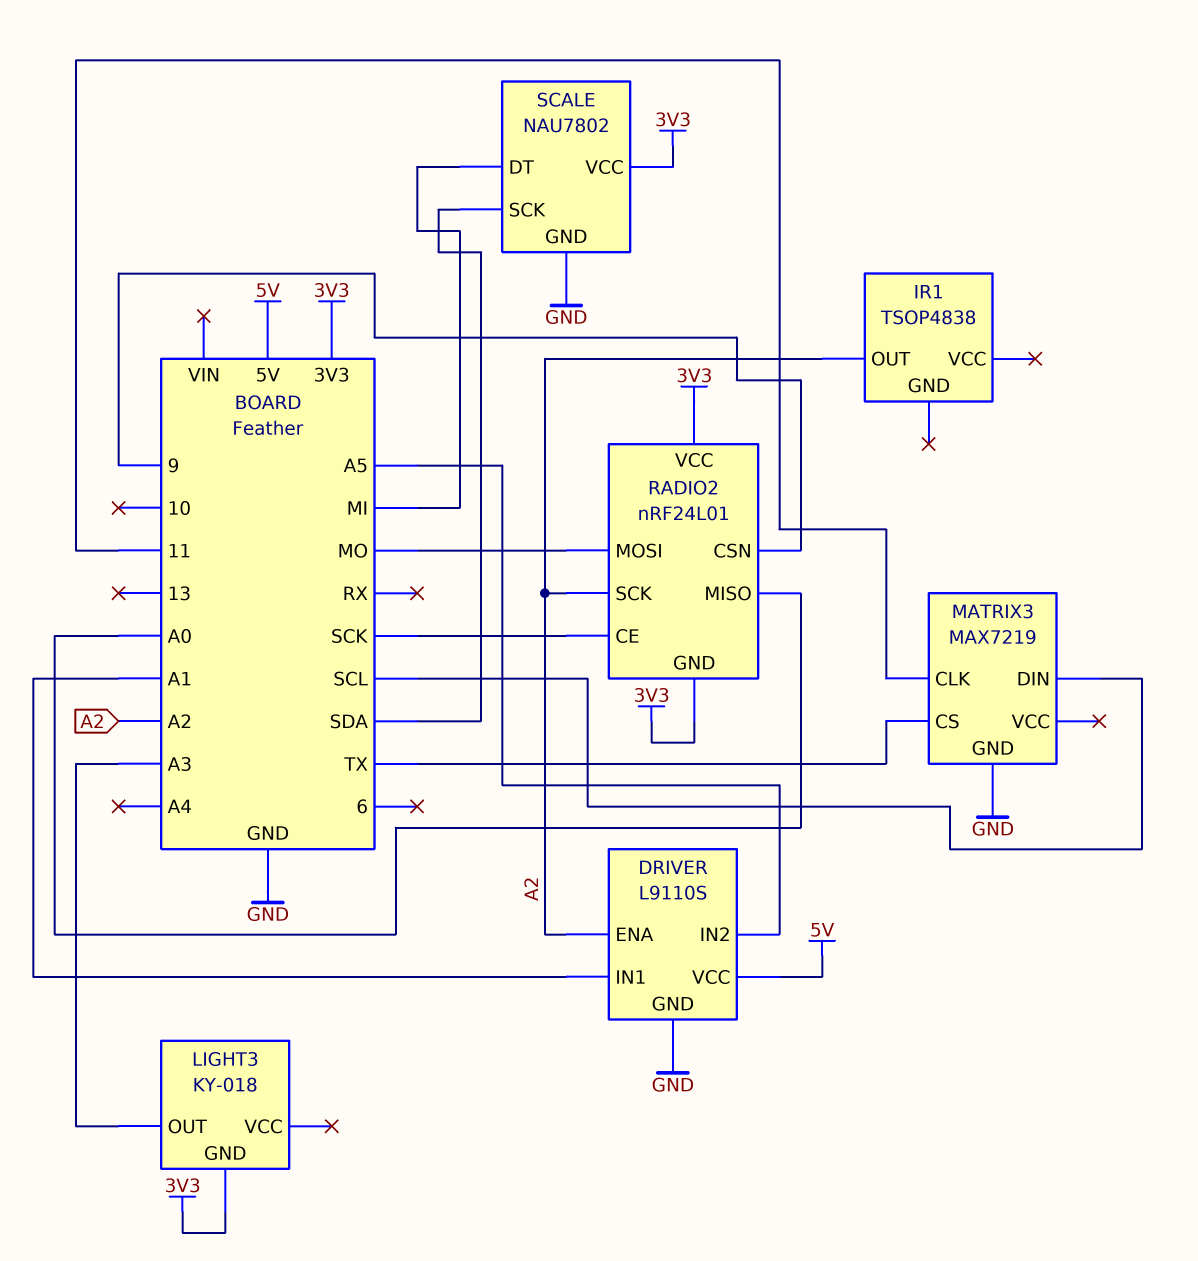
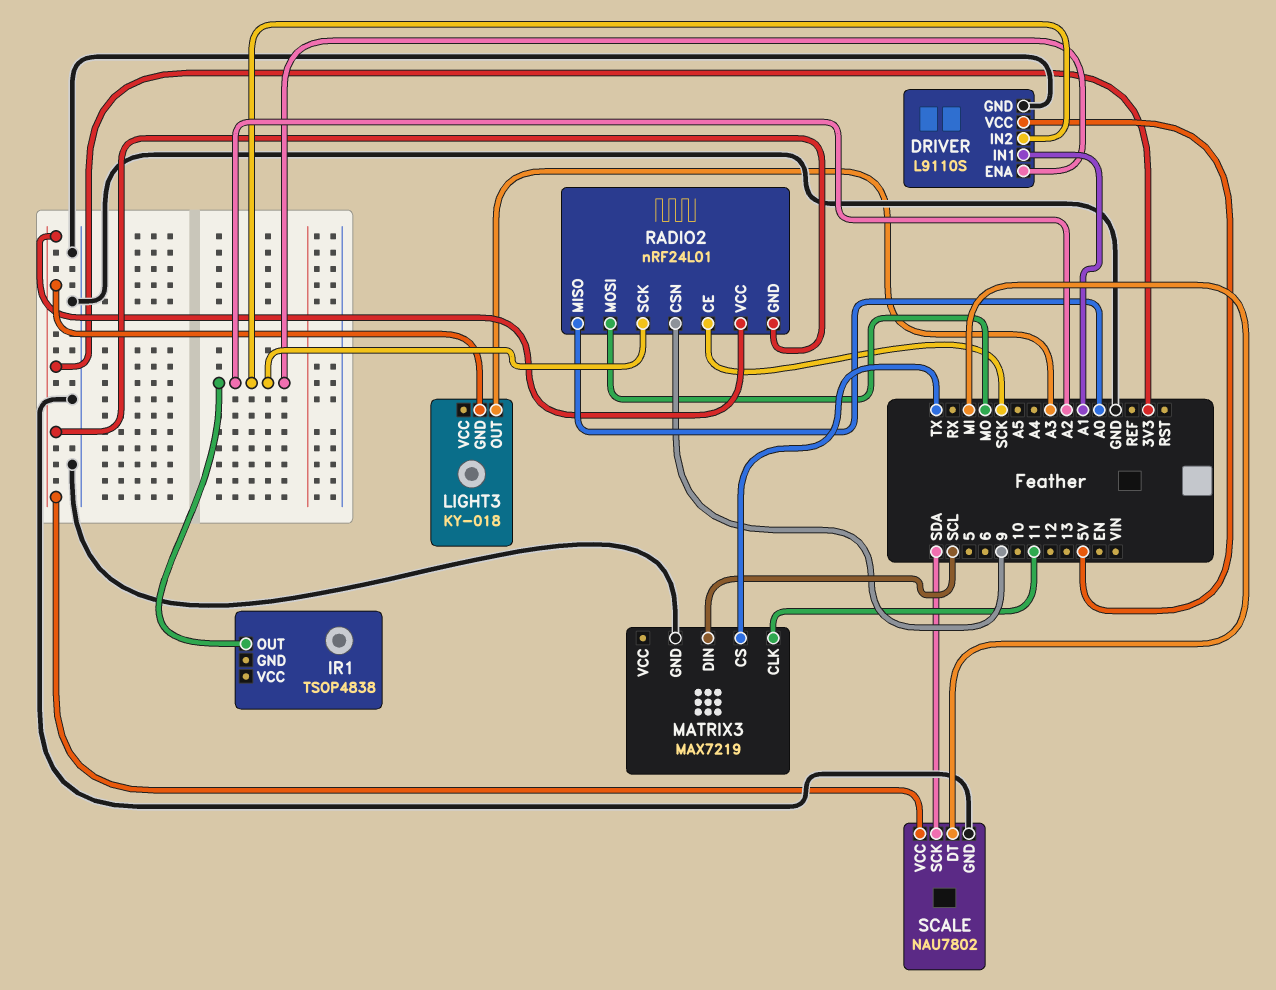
DRIVER pin IN2: A5 -> A2

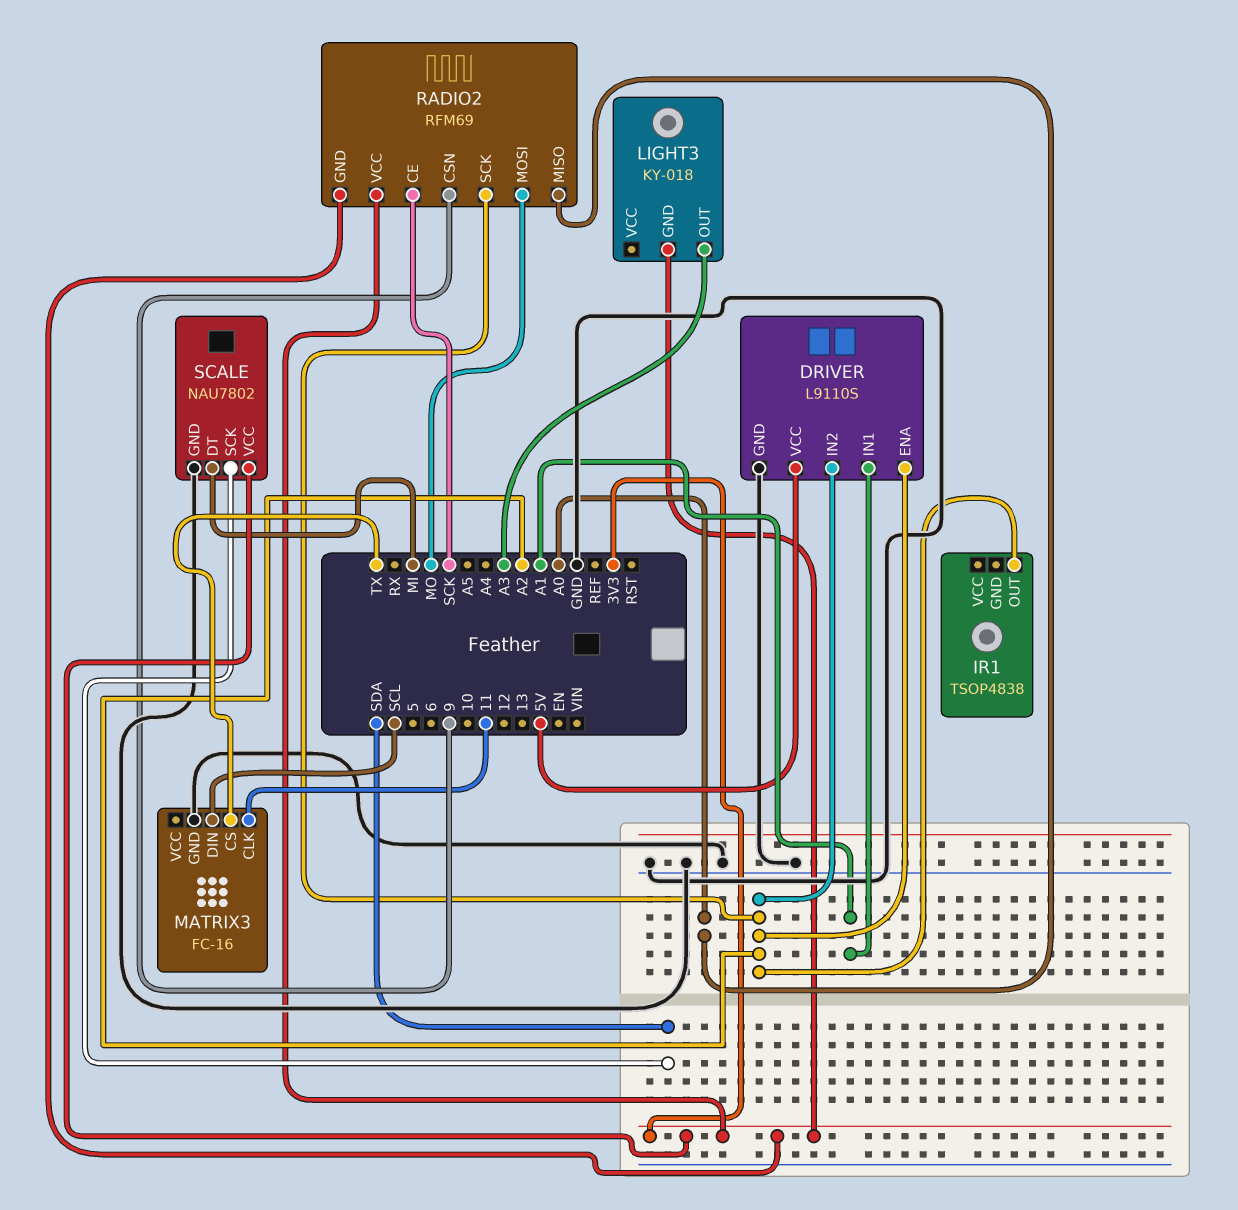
MATRIX3: MAX7219 -> FC-16
RADIO2: nRF24L01 -> RFM69

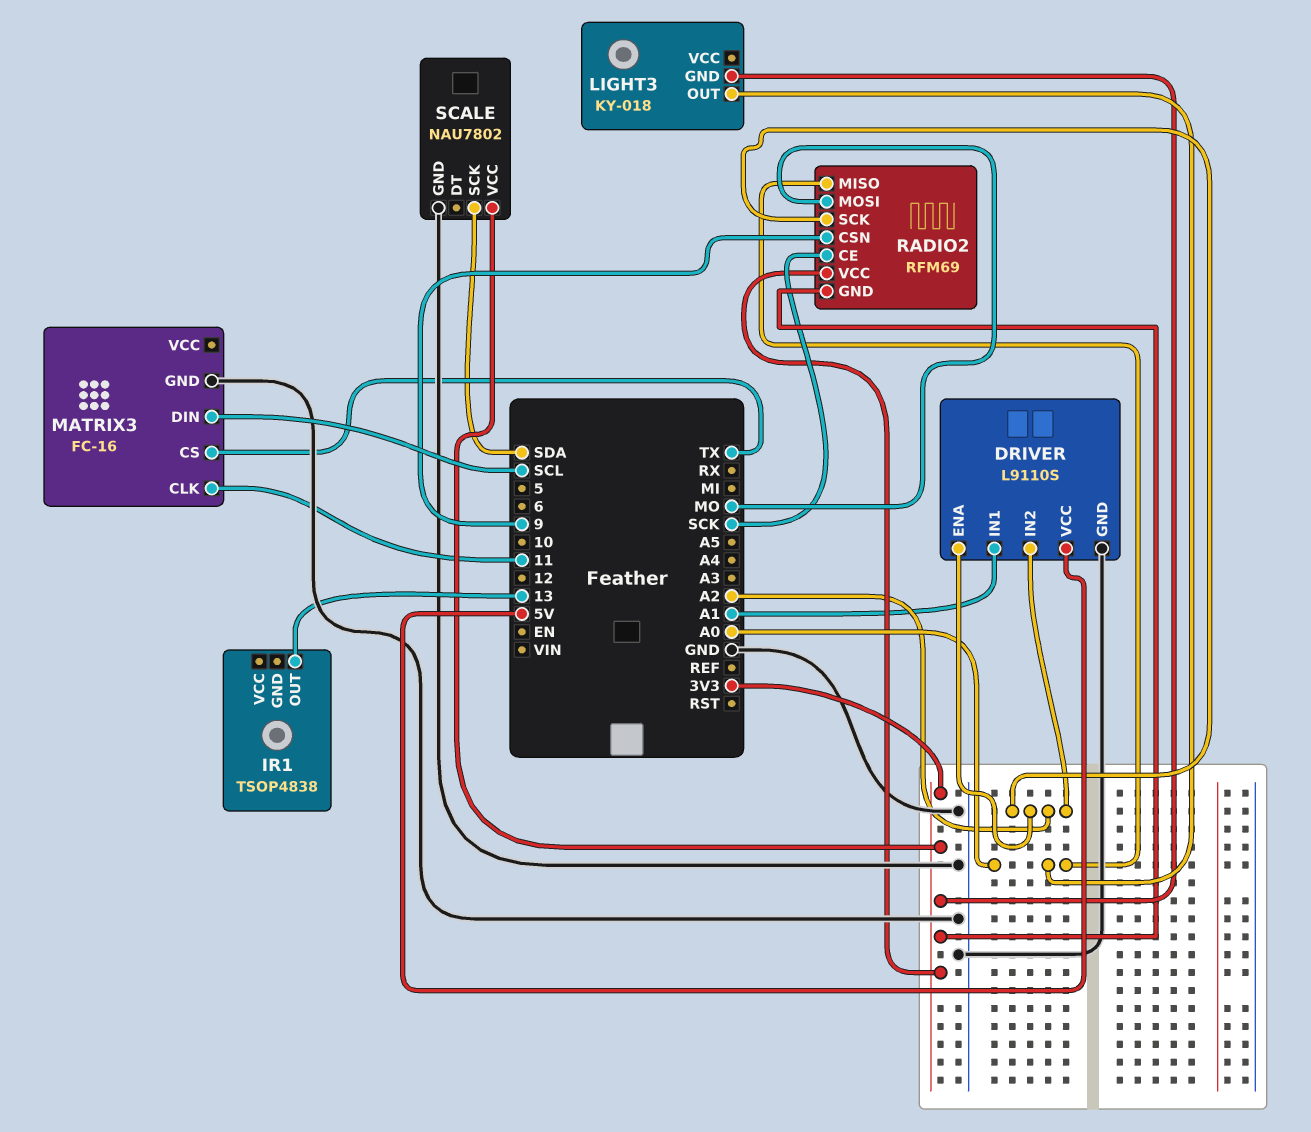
IR1 pin OUT: A2 -> 13
LIGHT3 pin OUT: A3 -> A0
SCALE pin DT: MI -> none

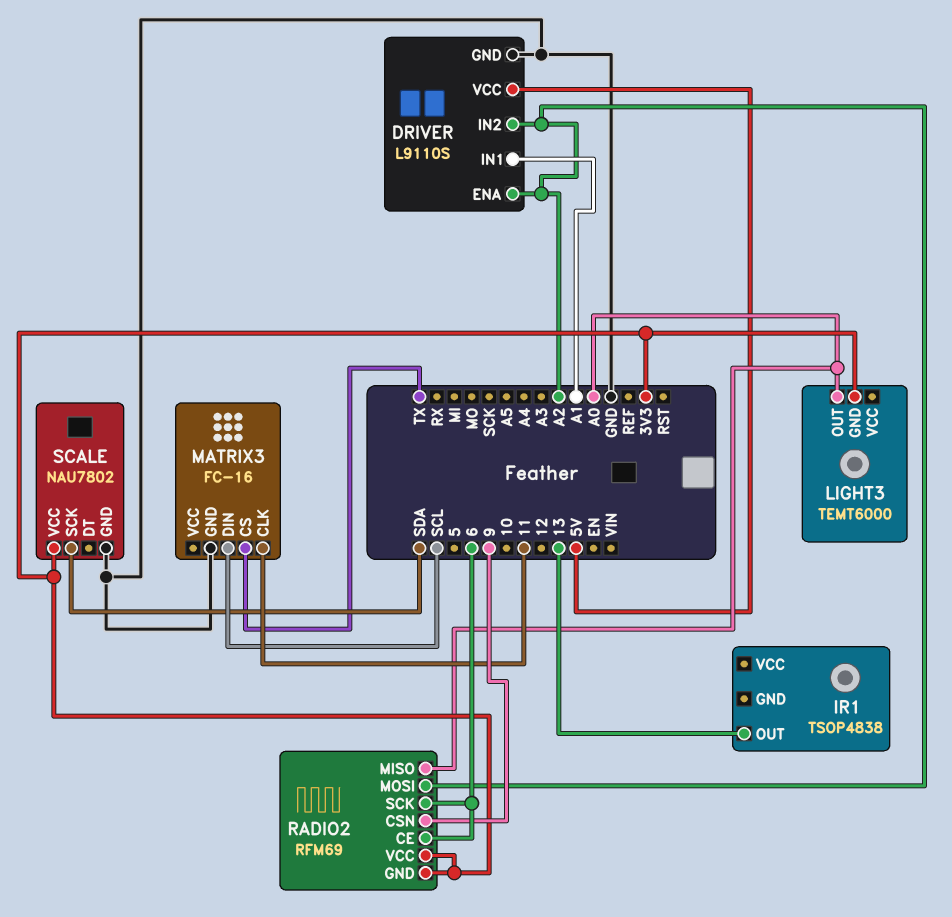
LIGHT3: KY-018 -> TEMT6000
RADIO2 pin CE: SCK -> 6
RADIO2 pin MOSI: MO -> A2
RADIO2 pin SCK: A2 -> 6

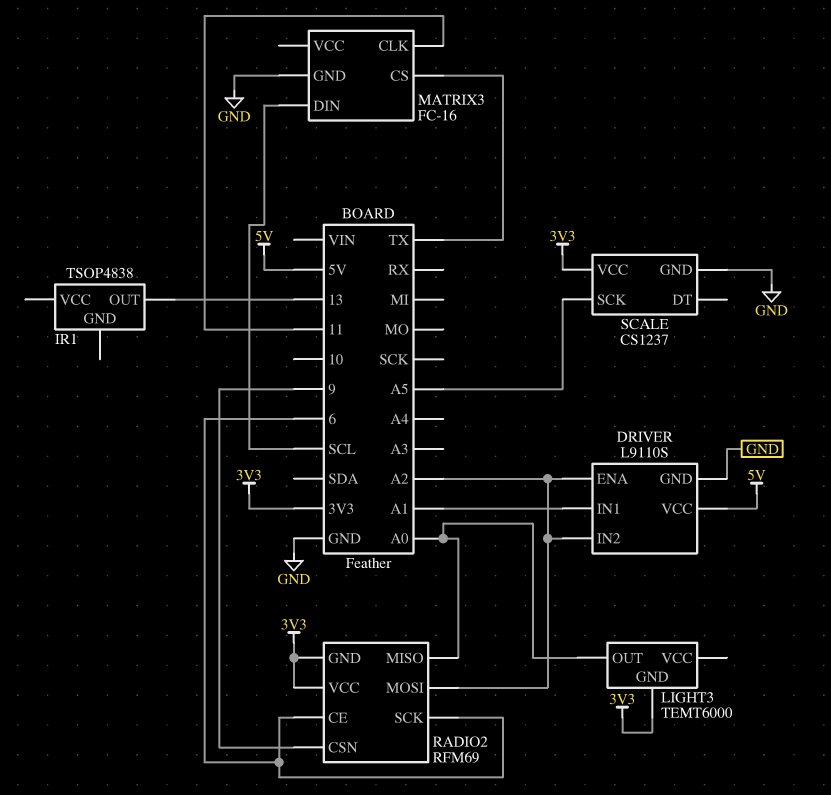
SCALE: NAU7802 -> CS1237
SCALE pin SCK: SDA -> A5

